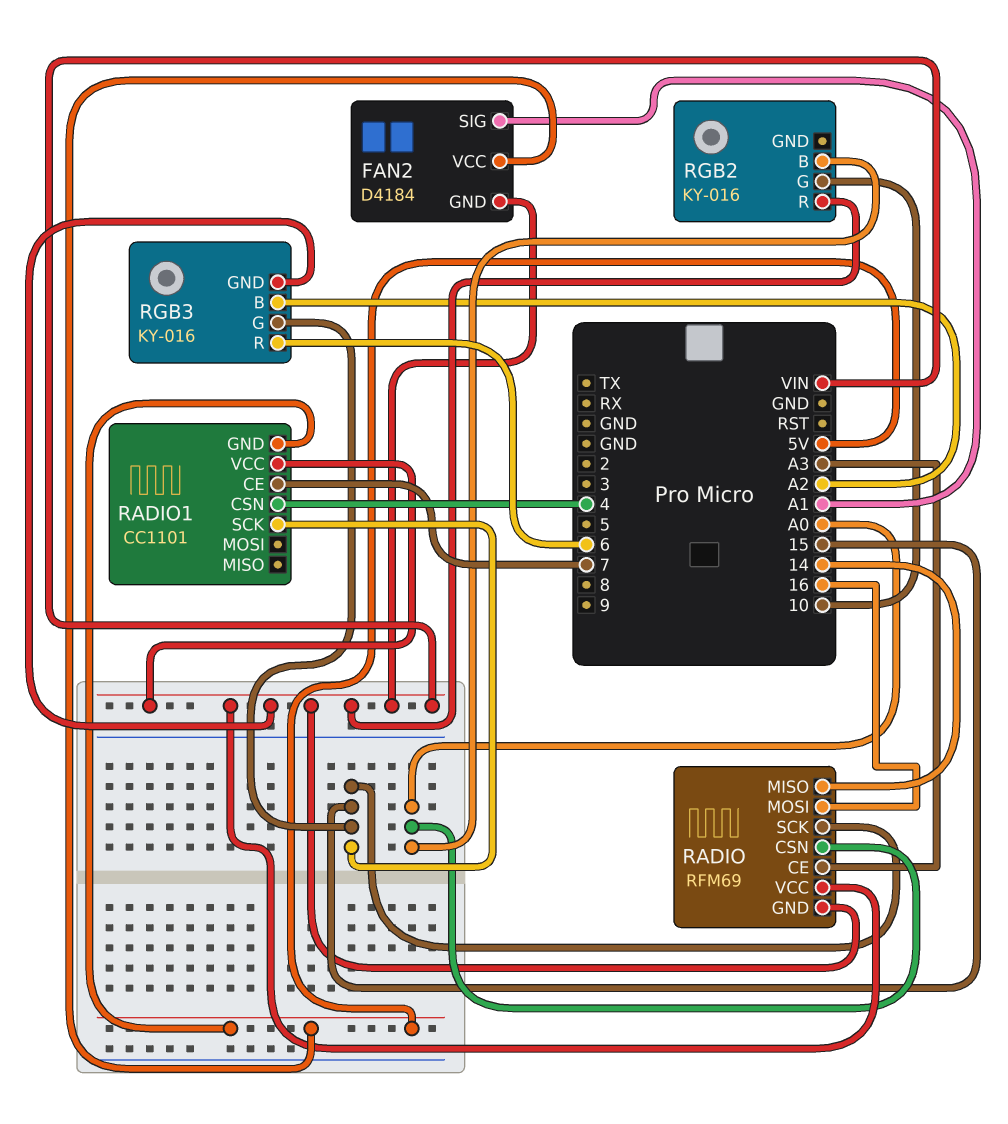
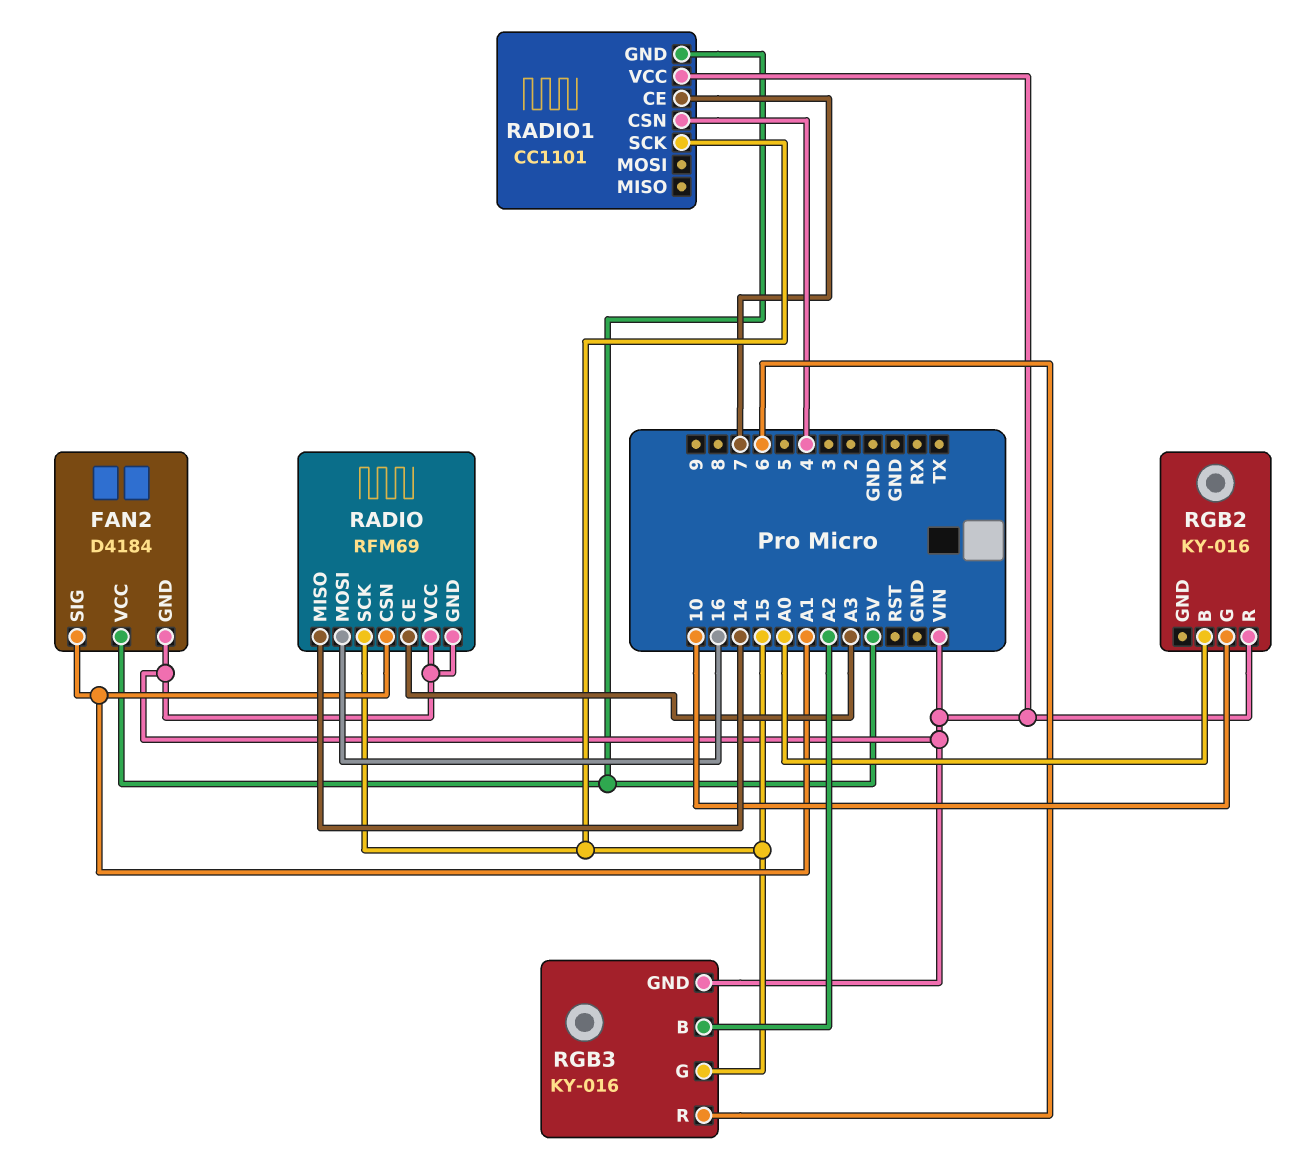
RADIO pin CSN: A0 -> A1

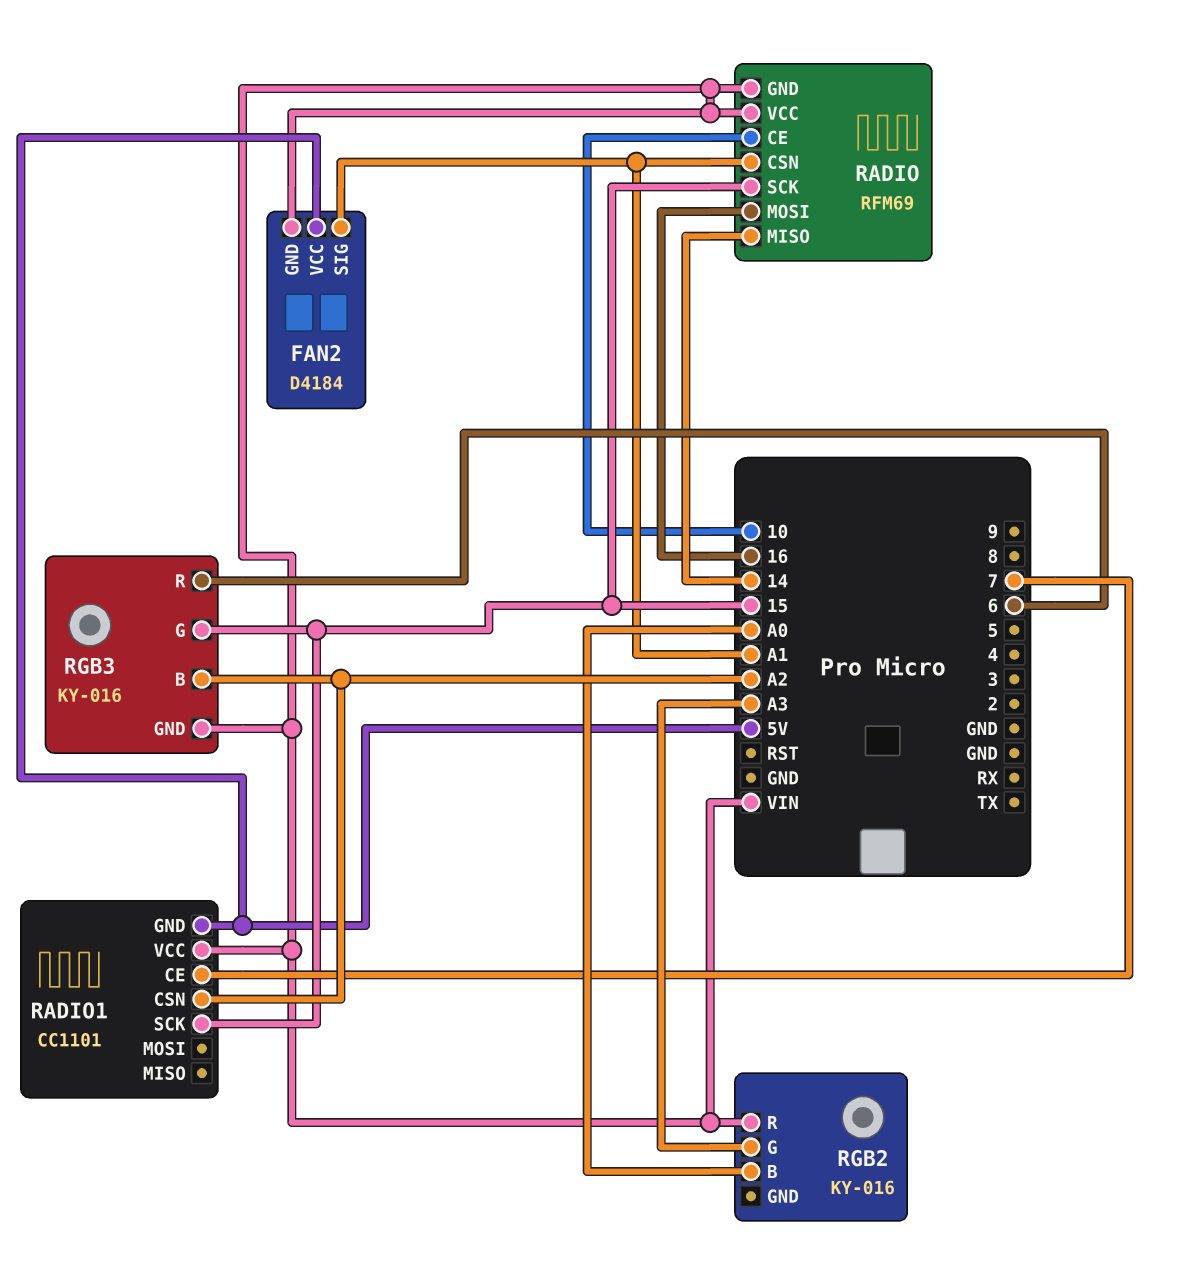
RADIO pin CE: A3 -> 10
RADIO1 pin CSN: 4 -> A2
RGB2 pin G: 10 -> A3

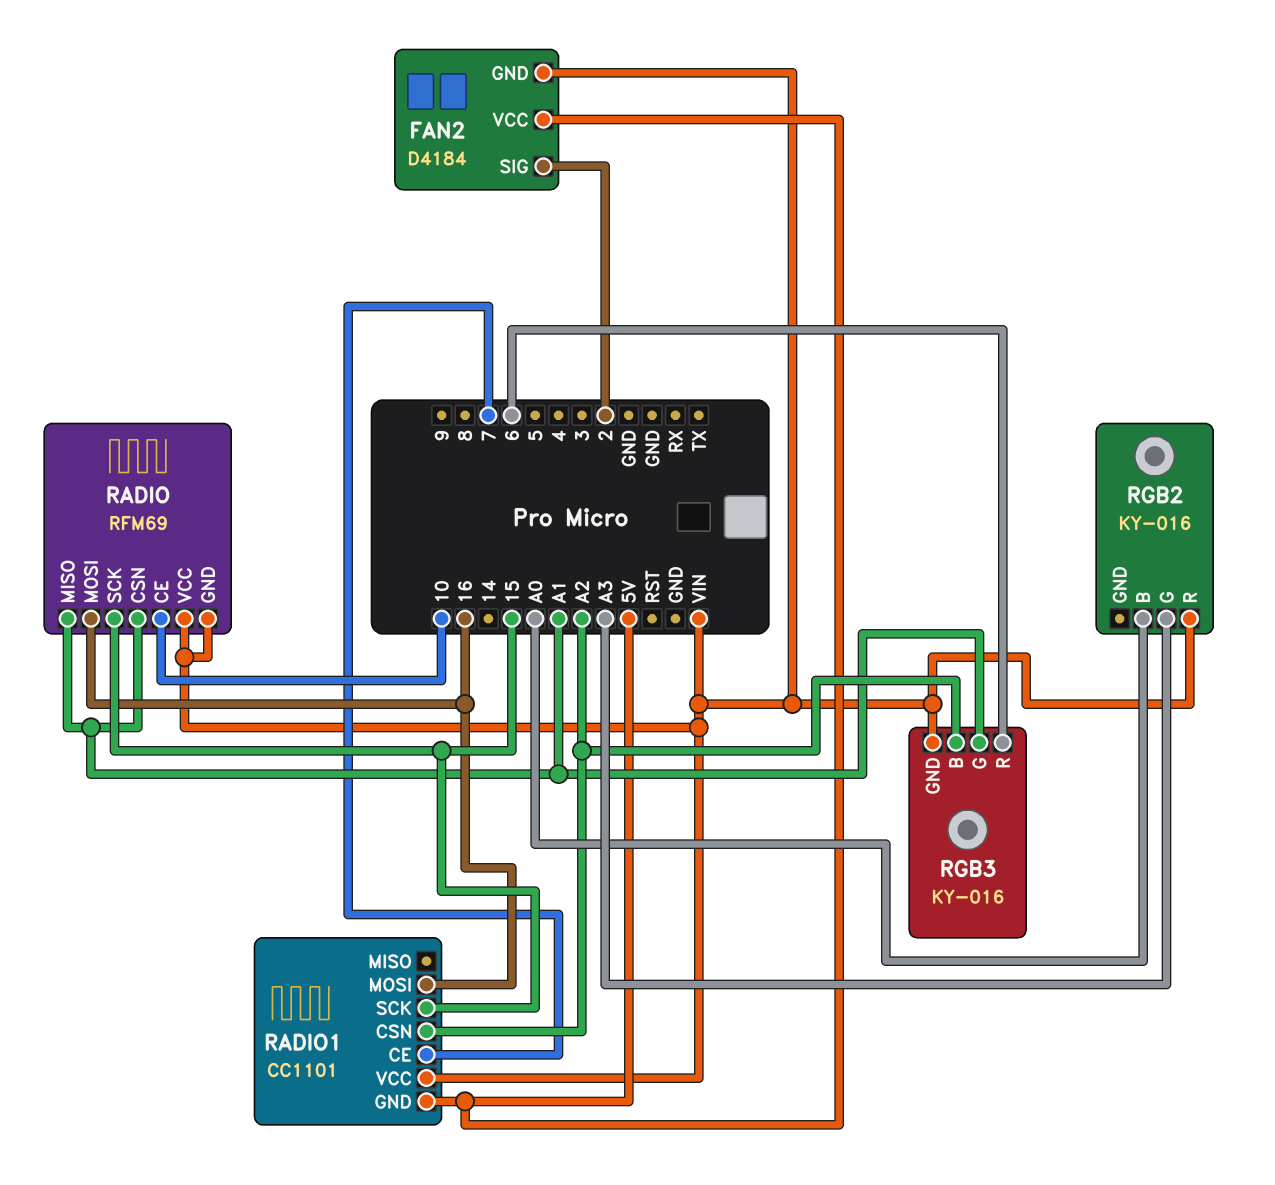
FAN2 pin SIG: A1 -> 2
RADIO pin MISO: 14 -> A1
RADIO1 pin MOSI: none -> 16
RGB3 pin G: 15 -> A1

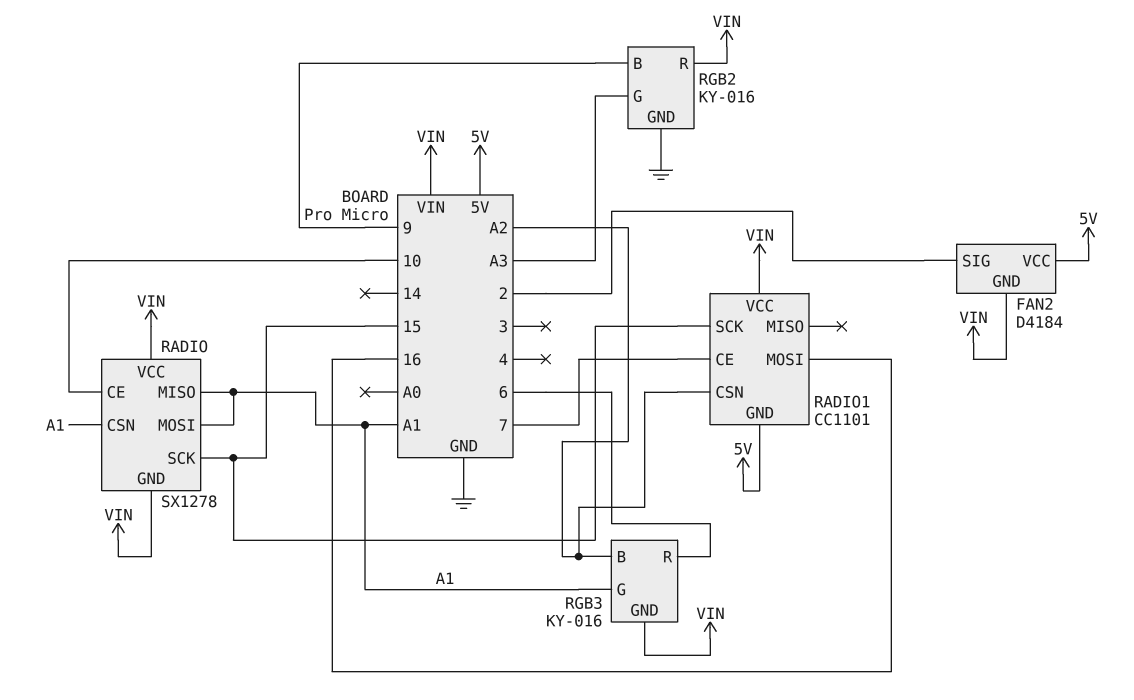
RADIO: RFM69 -> SX1278
RADIO pin MOSI: 16 -> A1
RGB2 pin B: A0 -> 9
RGB2 pin GND: none -> GND

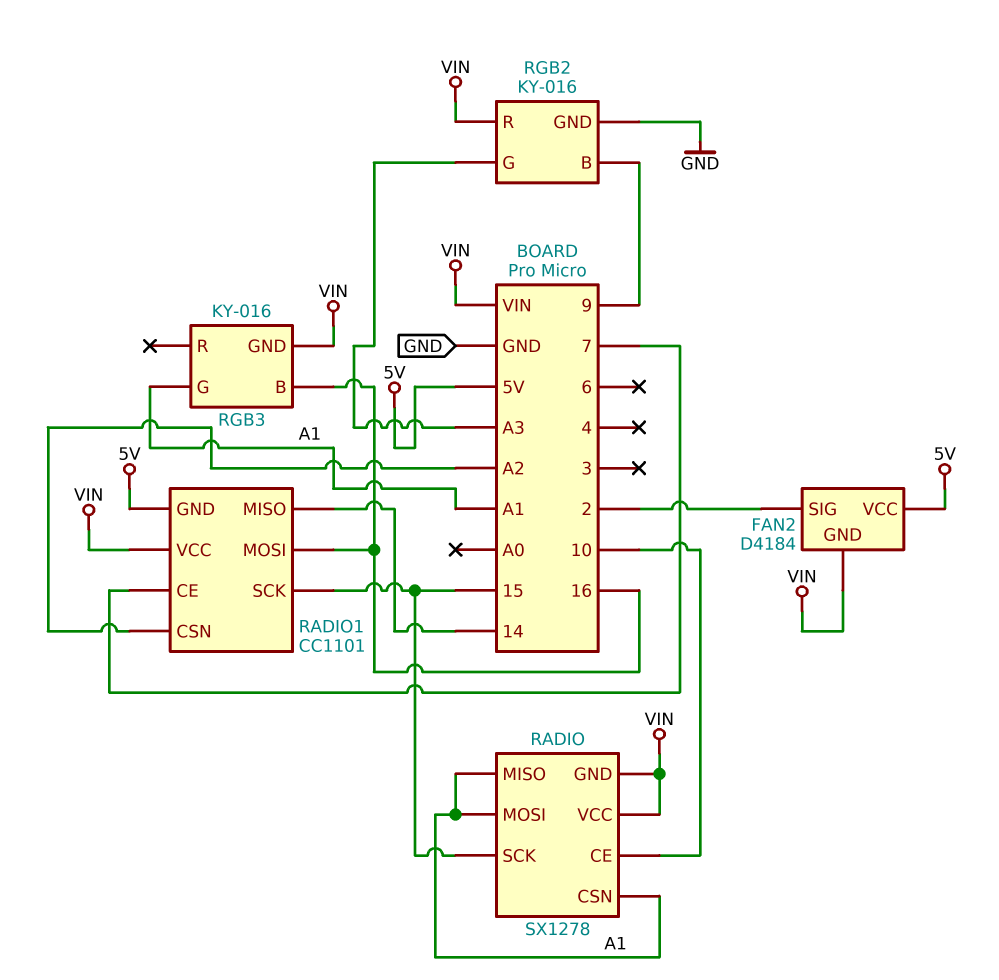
RADIO1 pin MISO: none -> 14
RGB3 pin B: A2 -> 16
RGB3 pin R: 6 -> none

